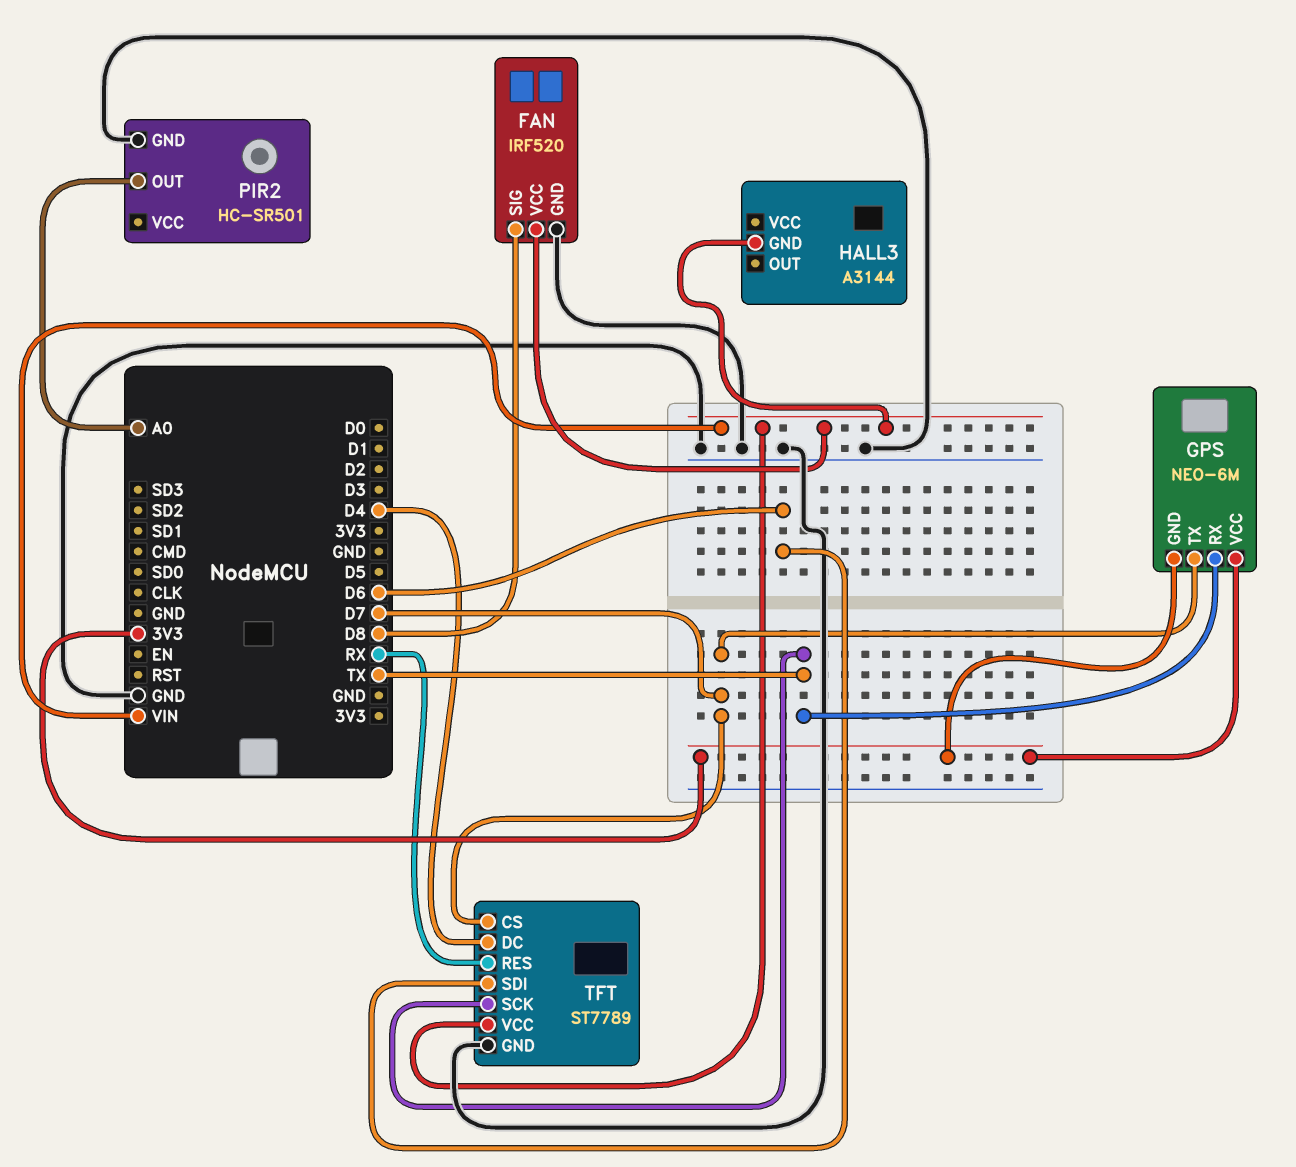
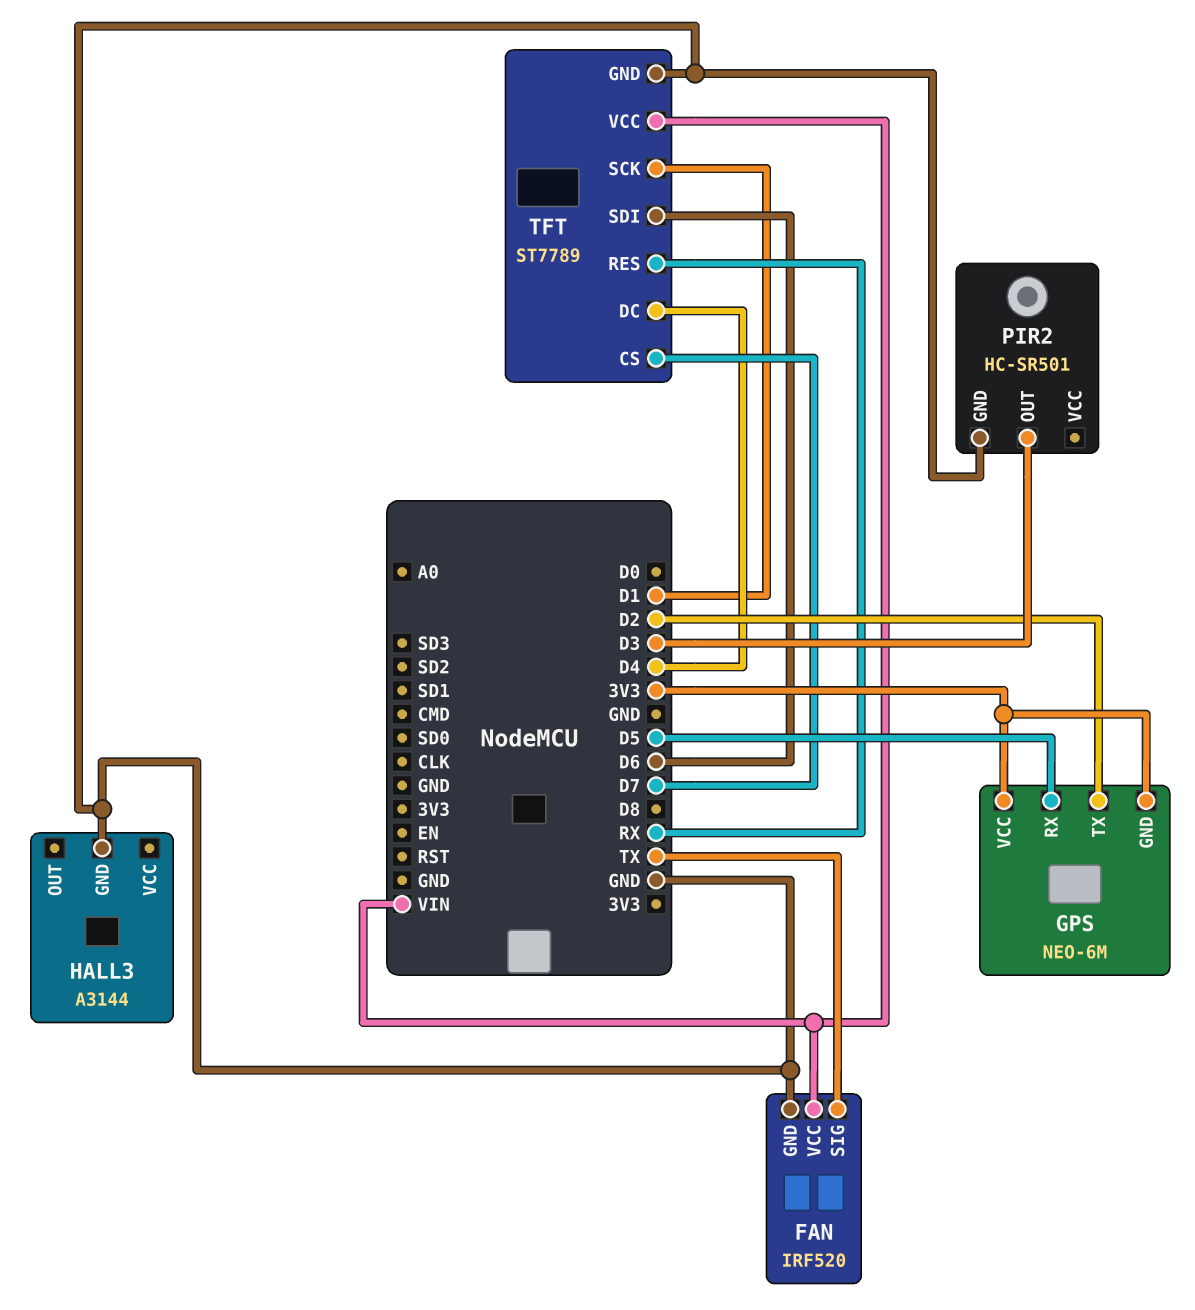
FAN pin SIG: D8 -> TX
GPS pin RX: TX -> D5
GPS pin TX: D7 -> D2
HALL3 pin GND: VIN -> GND
PIR2 pin OUT: A0 -> D3
TFT pin SCK: TX -> D1

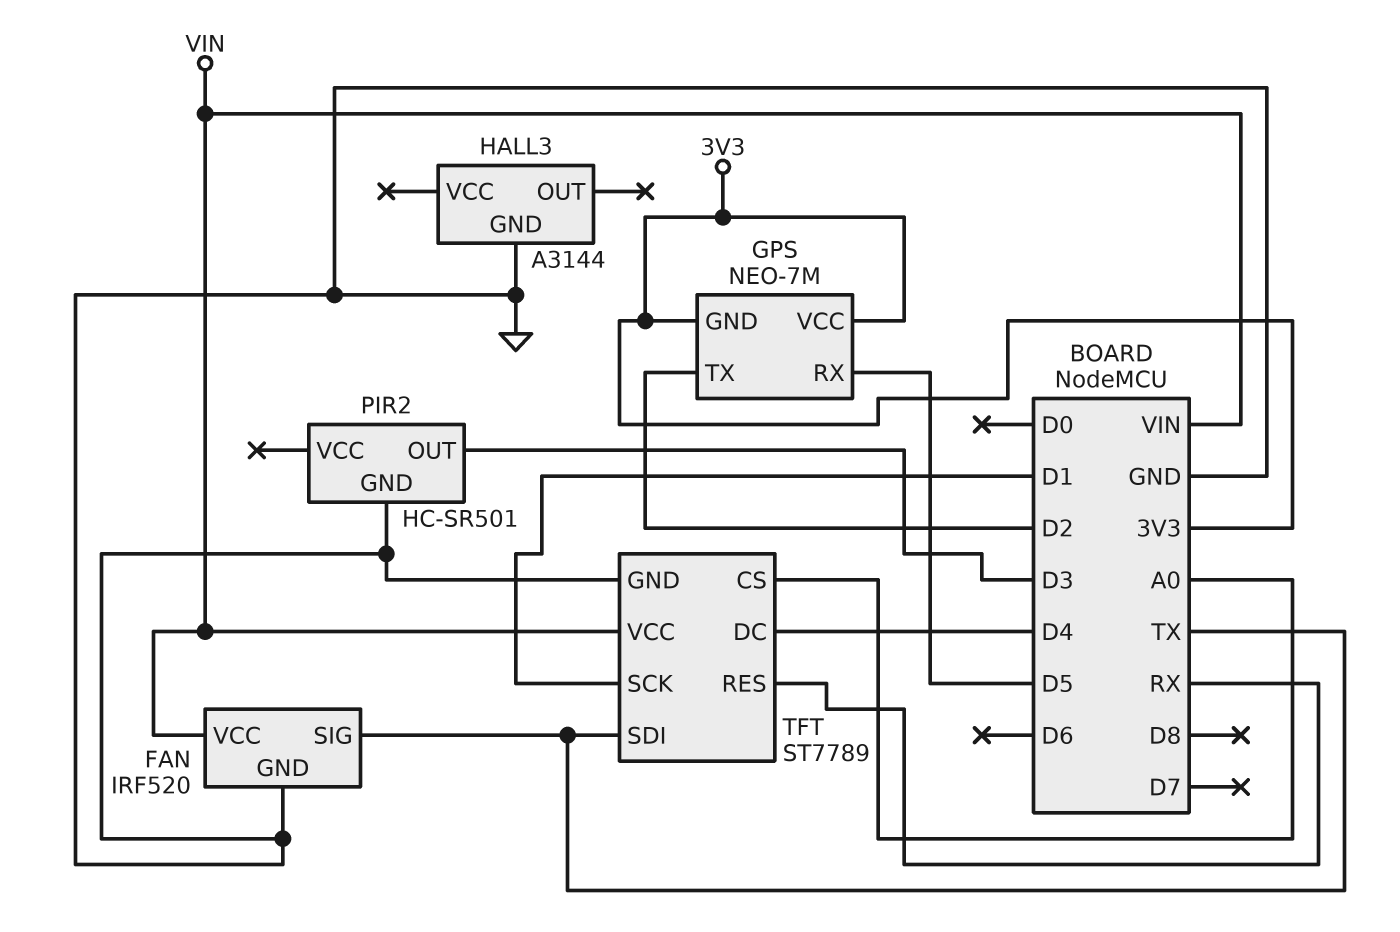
GPS: NEO-6M -> NEO-7M
TFT pin CS: D7 -> A0
TFT pin SDI: D6 -> TX

